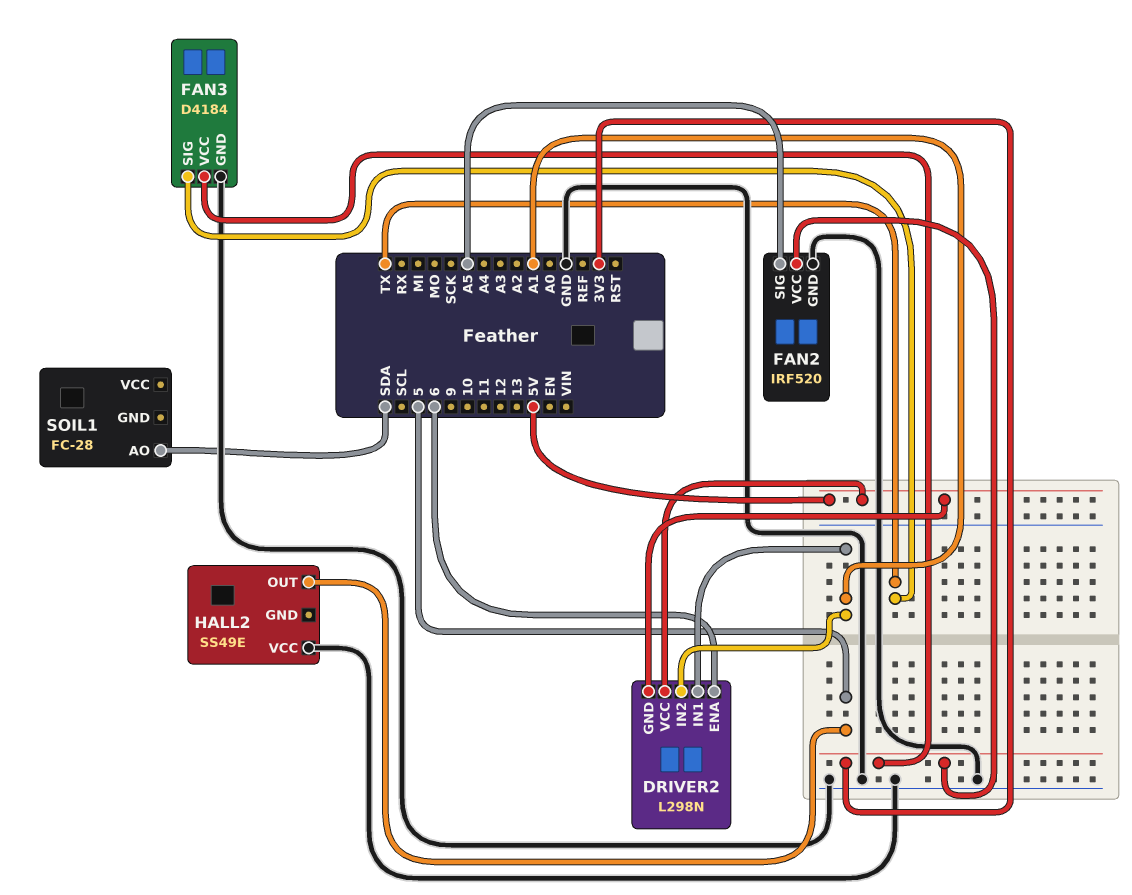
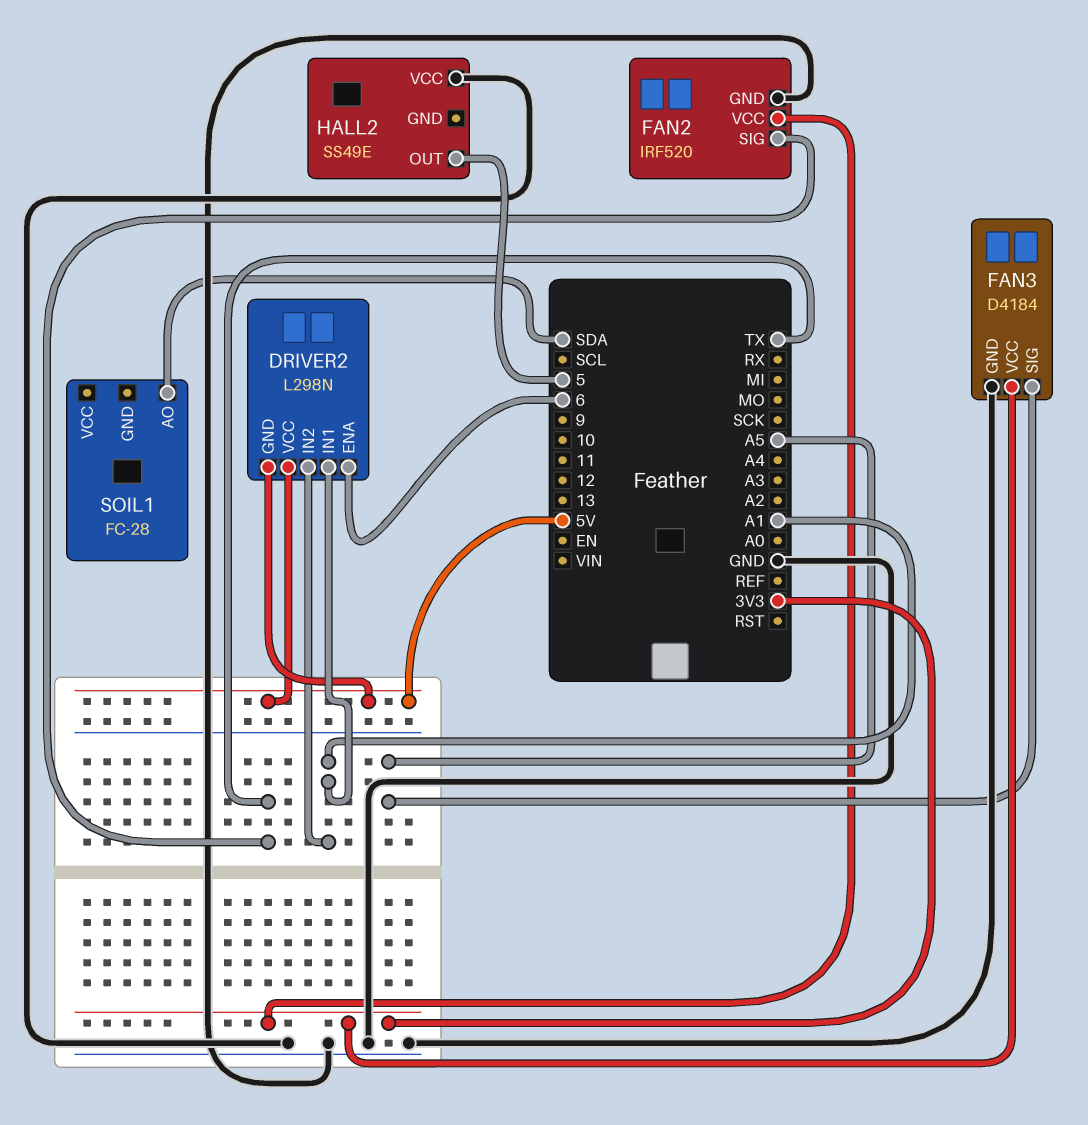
FAN2 pin SIG: A5 -> TX
FAN3 pin SIG: TX -> A5

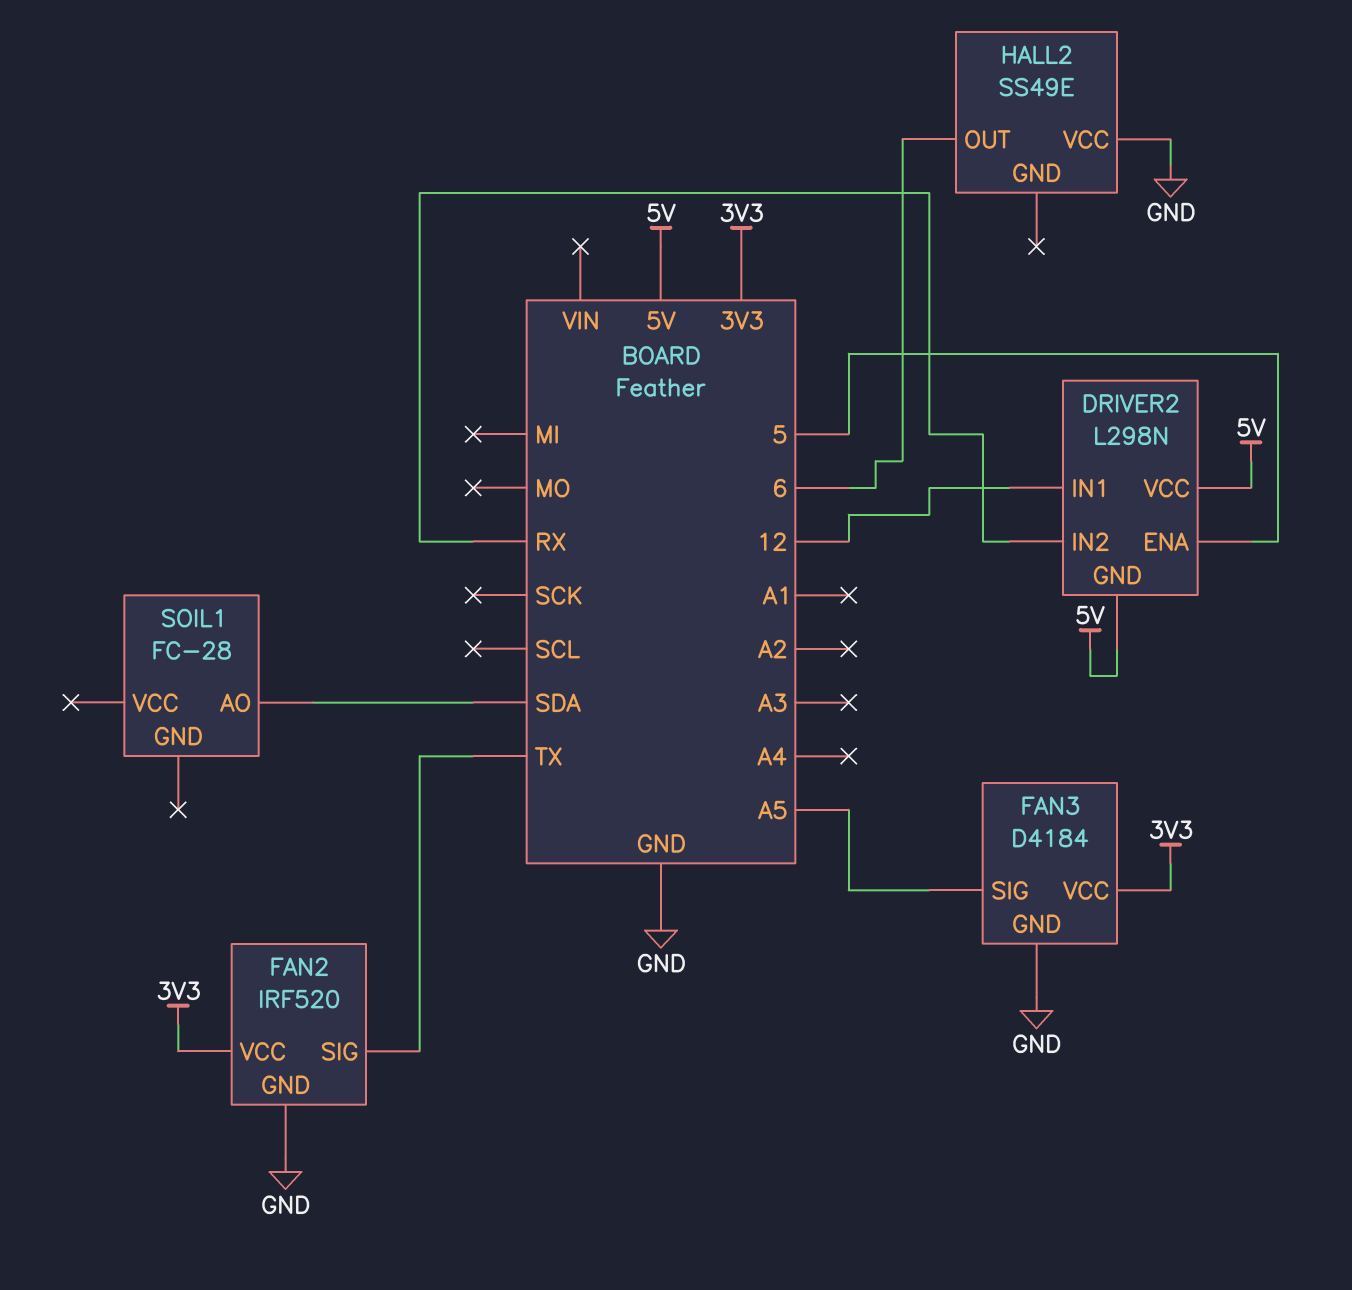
DRIVER2 pin ENA: 6 -> 5
DRIVER2 pin IN1: A1 -> 12
DRIVER2 pin IN2: A1 -> RX
HALL2 pin OUT: 5 -> 6

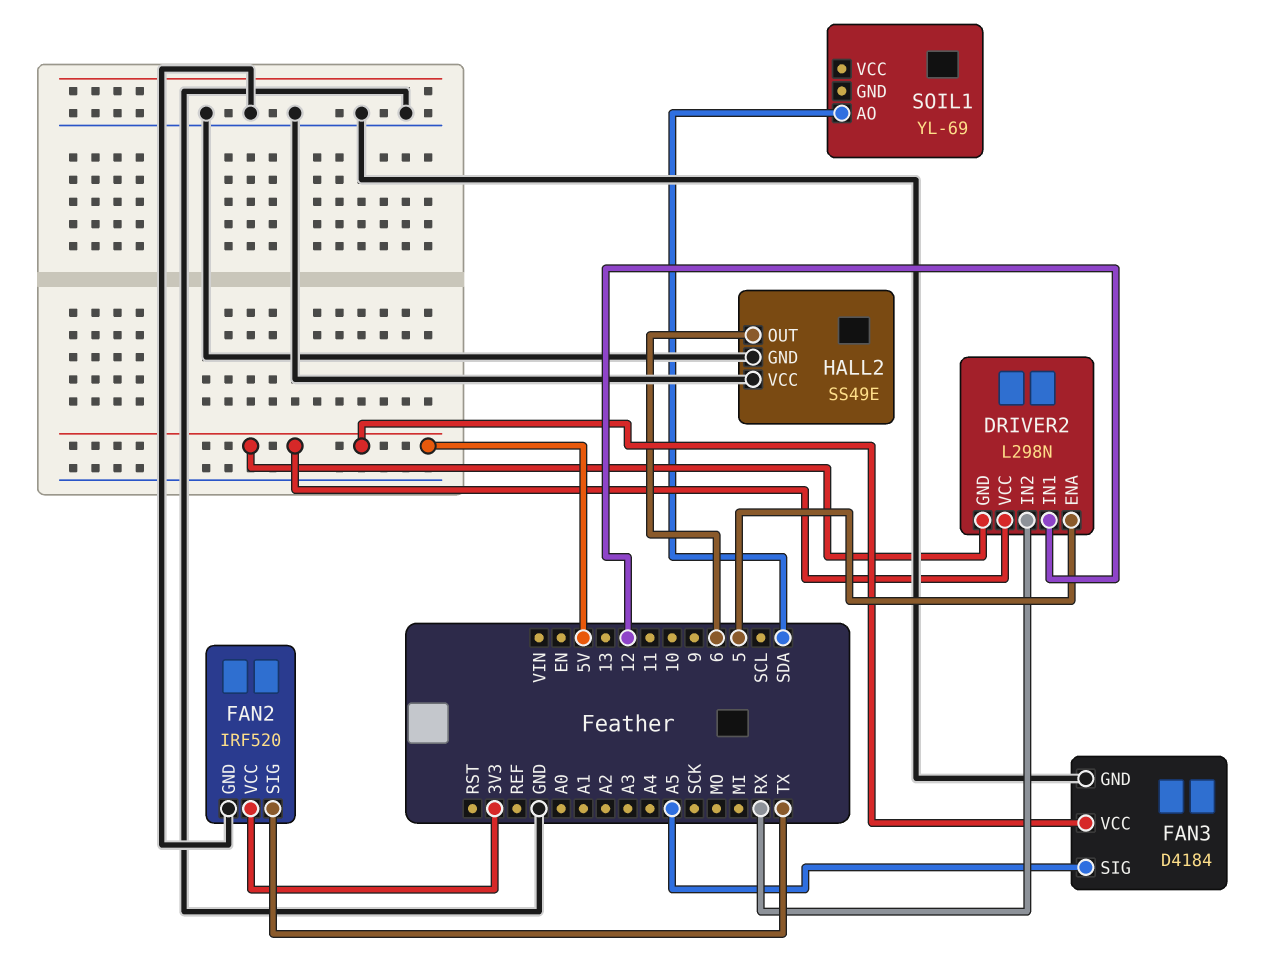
FAN3 pin VCC: 3V3 -> 5V
HALL2 pin GND: none -> GND
SOIL1: FC-28 -> YL-69

